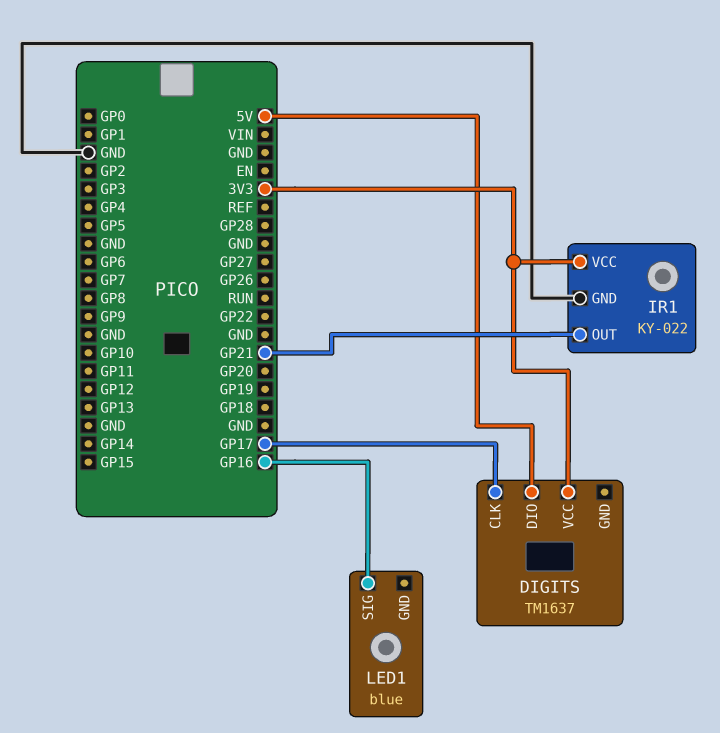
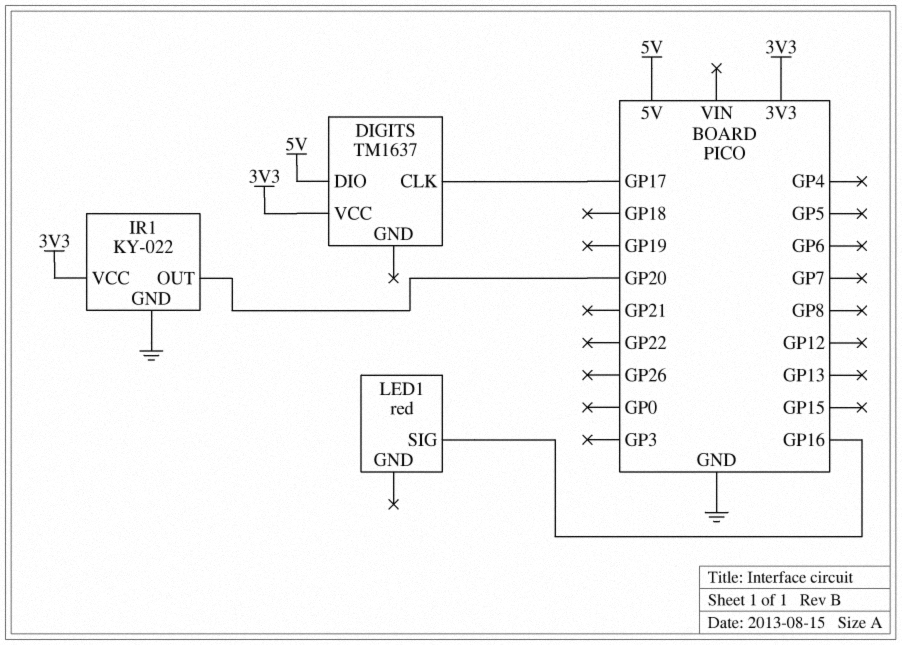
IR1 pin OUT: GP21 -> GP20
LED1: blue -> red

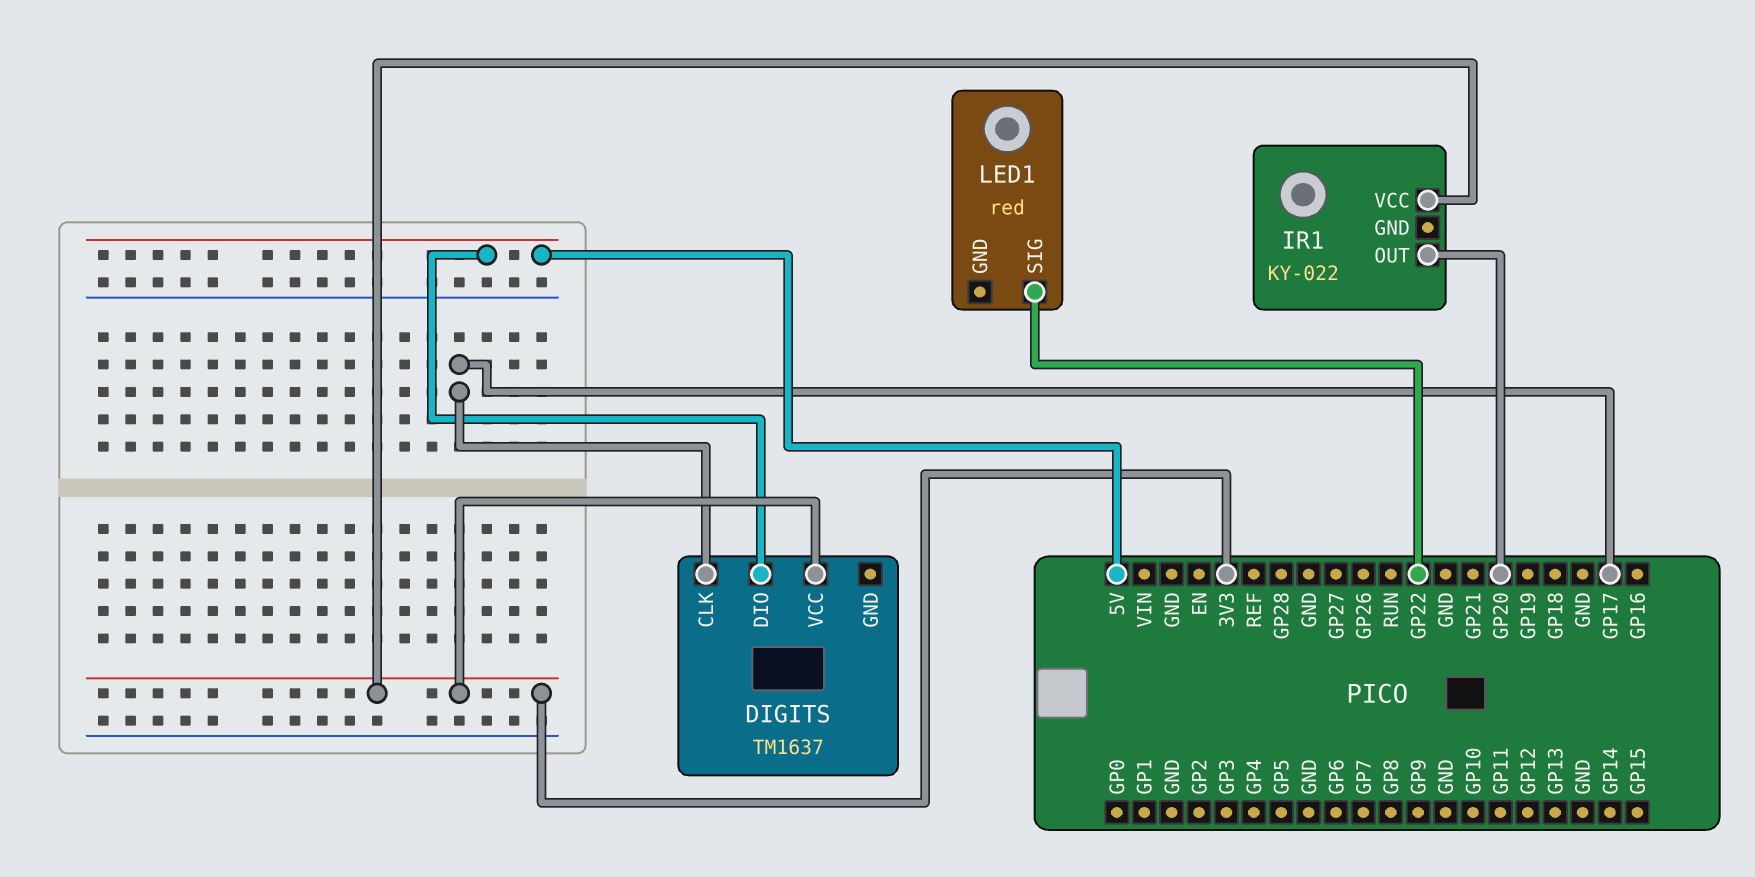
IR1 pin GND: GND -> none
LED1 pin SIG: GP16 -> GP22

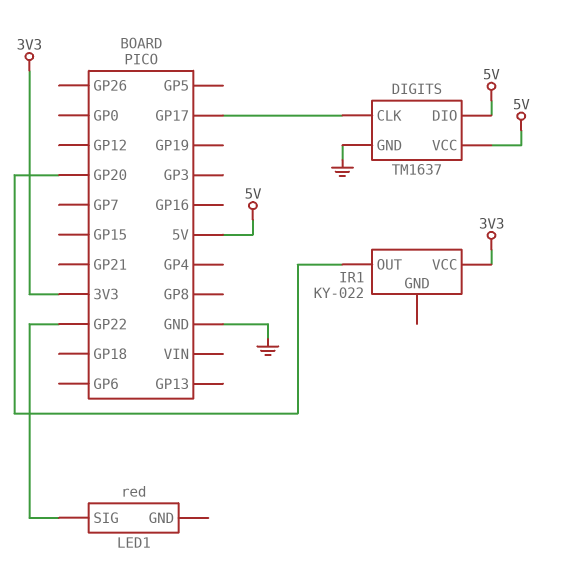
DIGITS pin GND: none -> GND
DIGITS pin VCC: 3V3 -> 5V

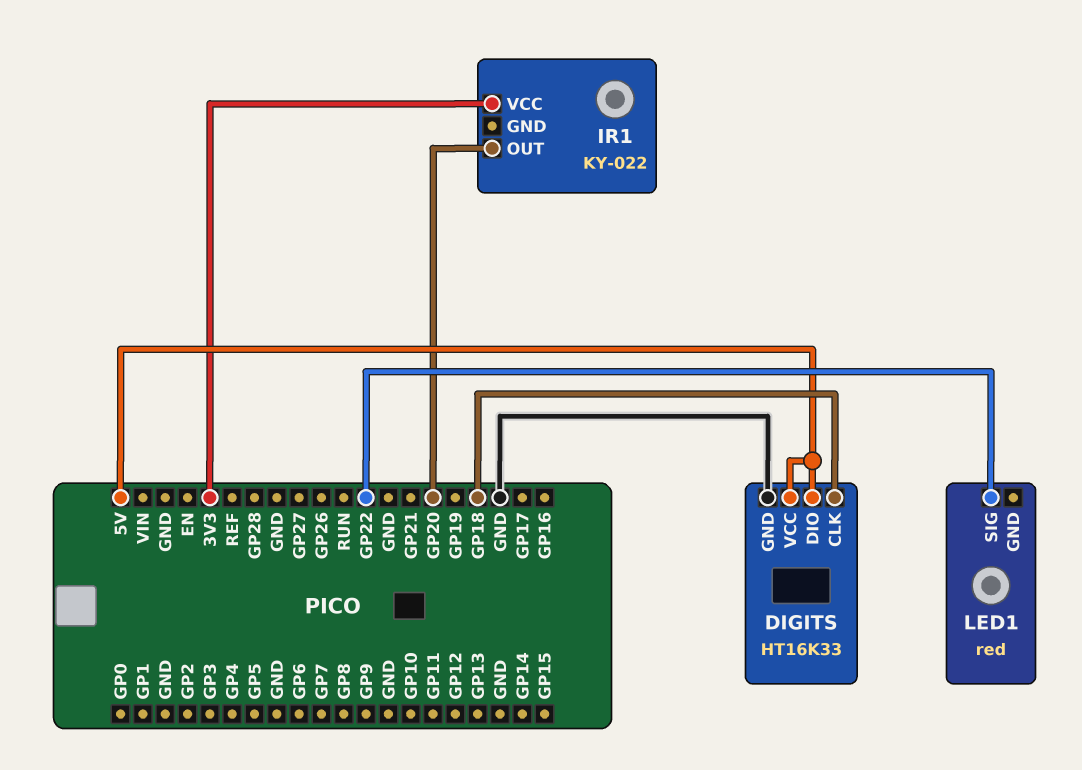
DIGITS: TM1637 -> HT16K33
DIGITS pin CLK: GP17 -> GP18

